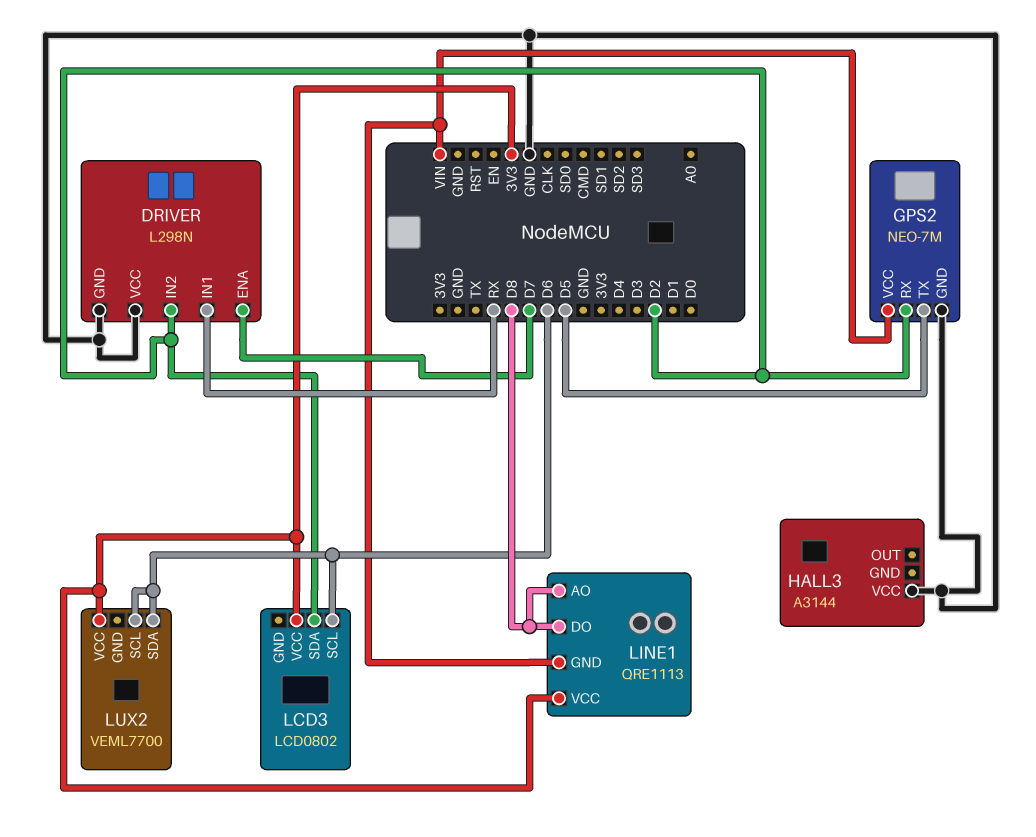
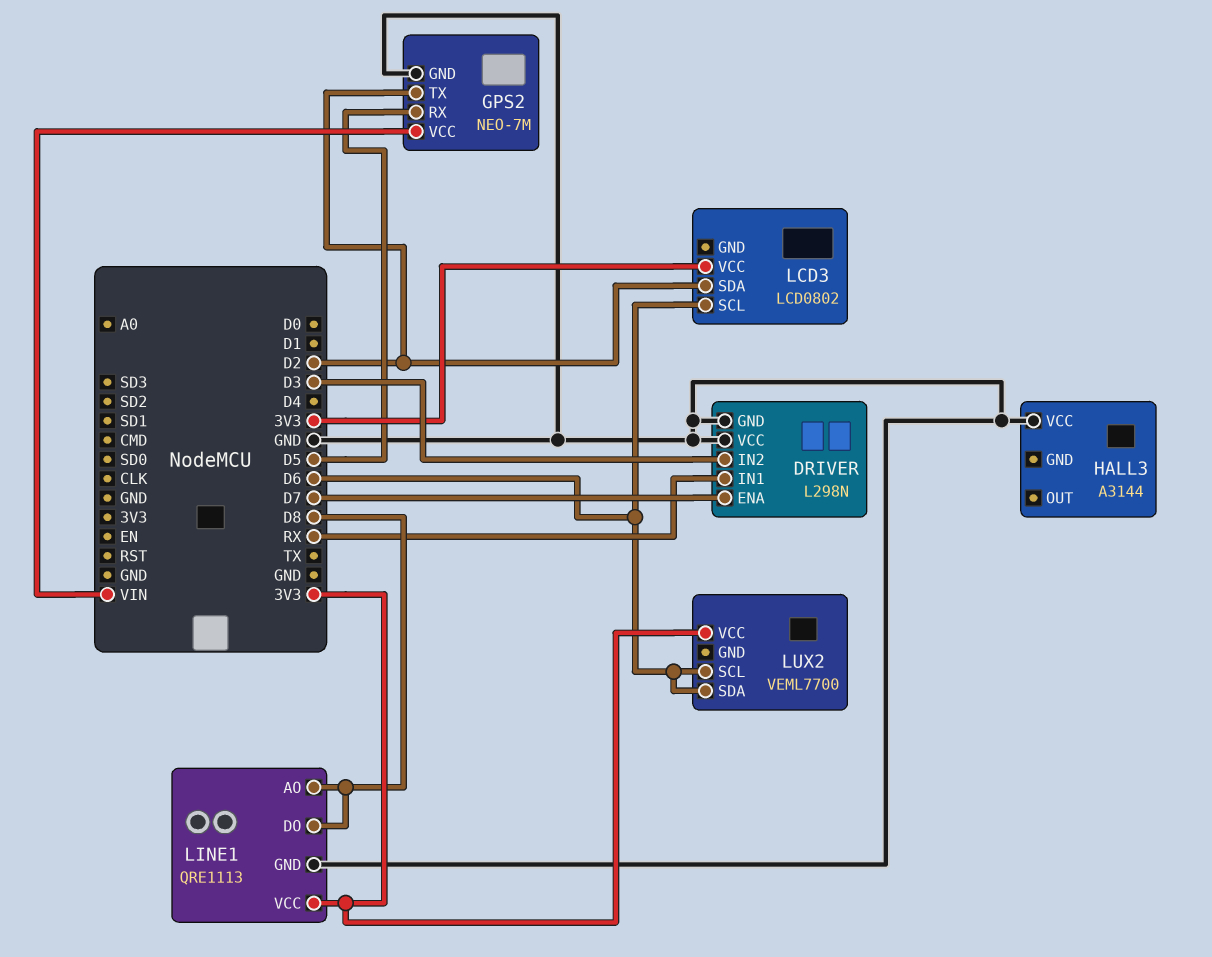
DRIVER pin IN2: D2 -> D3
GPS2 pin RX: D2 -> D5
GPS2 pin TX: D5 -> D2
LINE1 pin GND: VIN -> GND

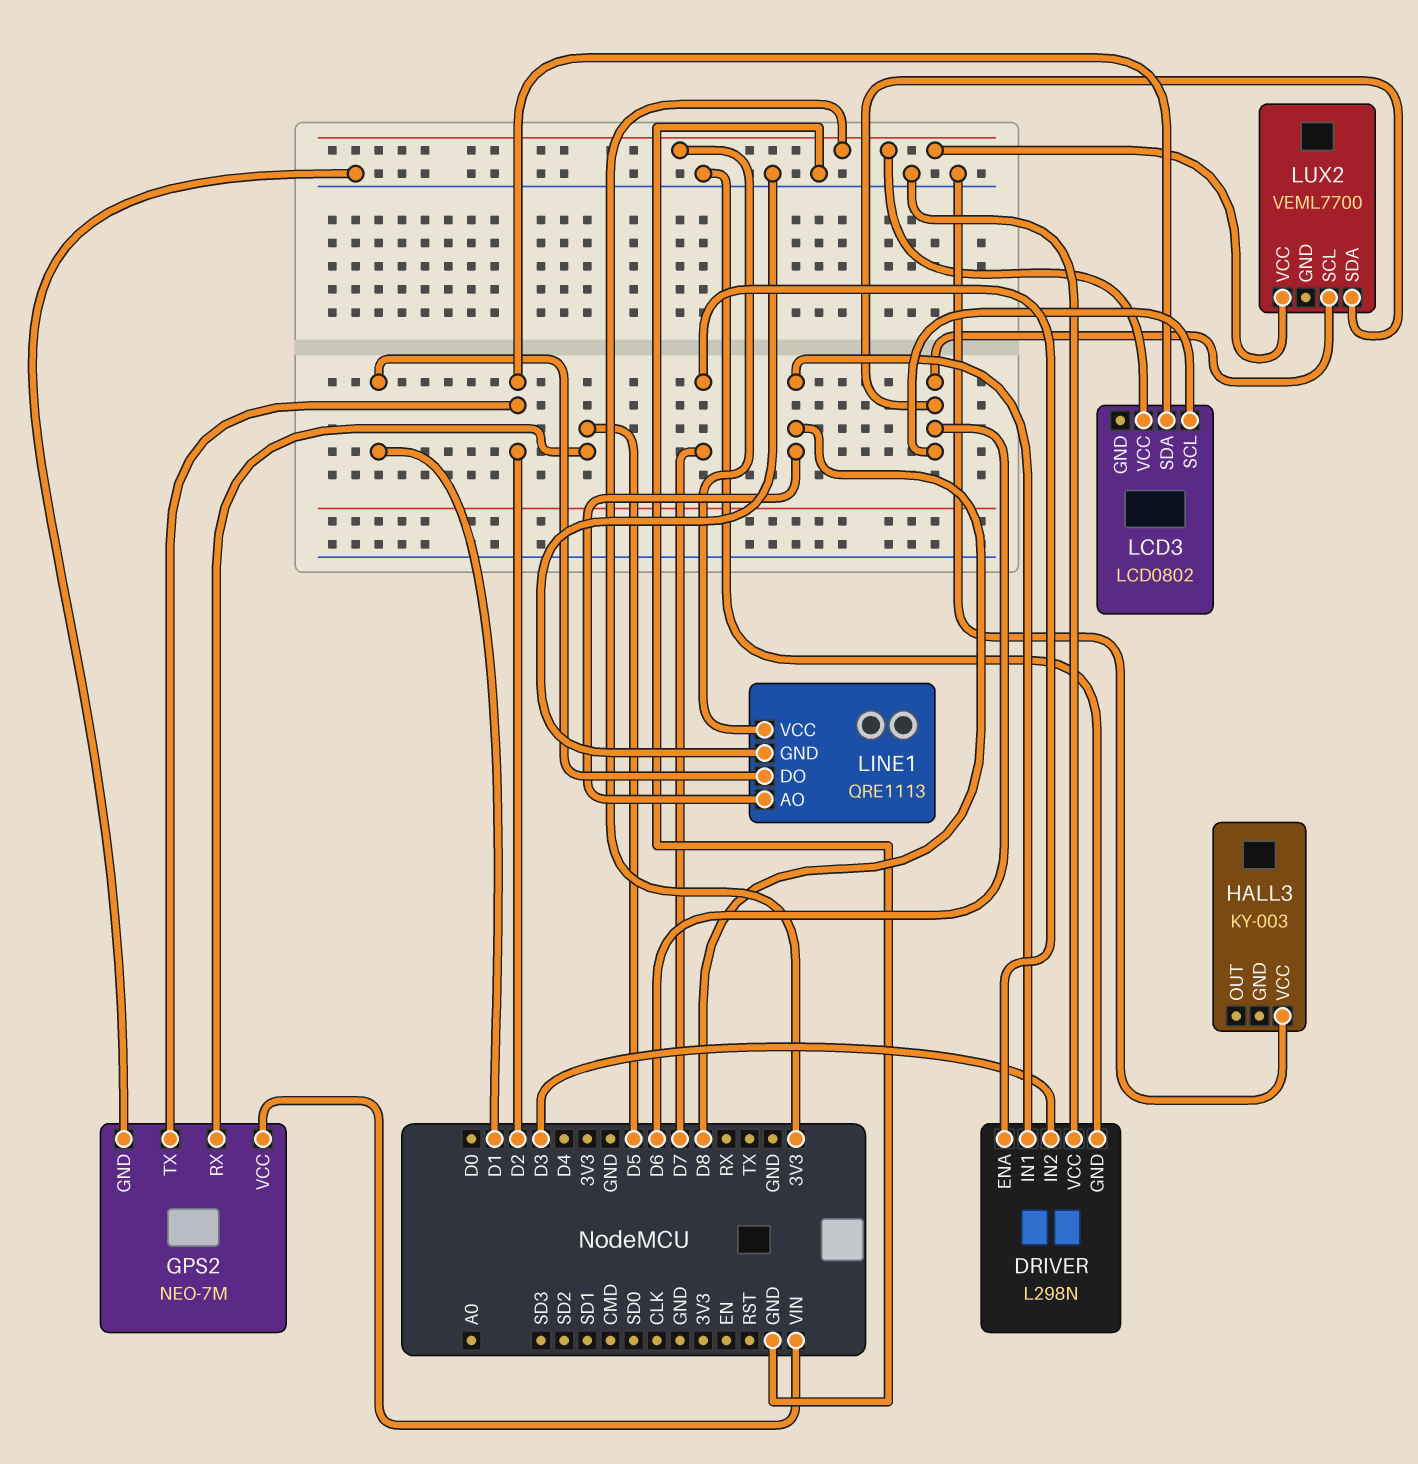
DRIVER pin IN1: RX -> D8
HALL3: A3144 -> KY-003
LINE1 pin DO: D8 -> D1

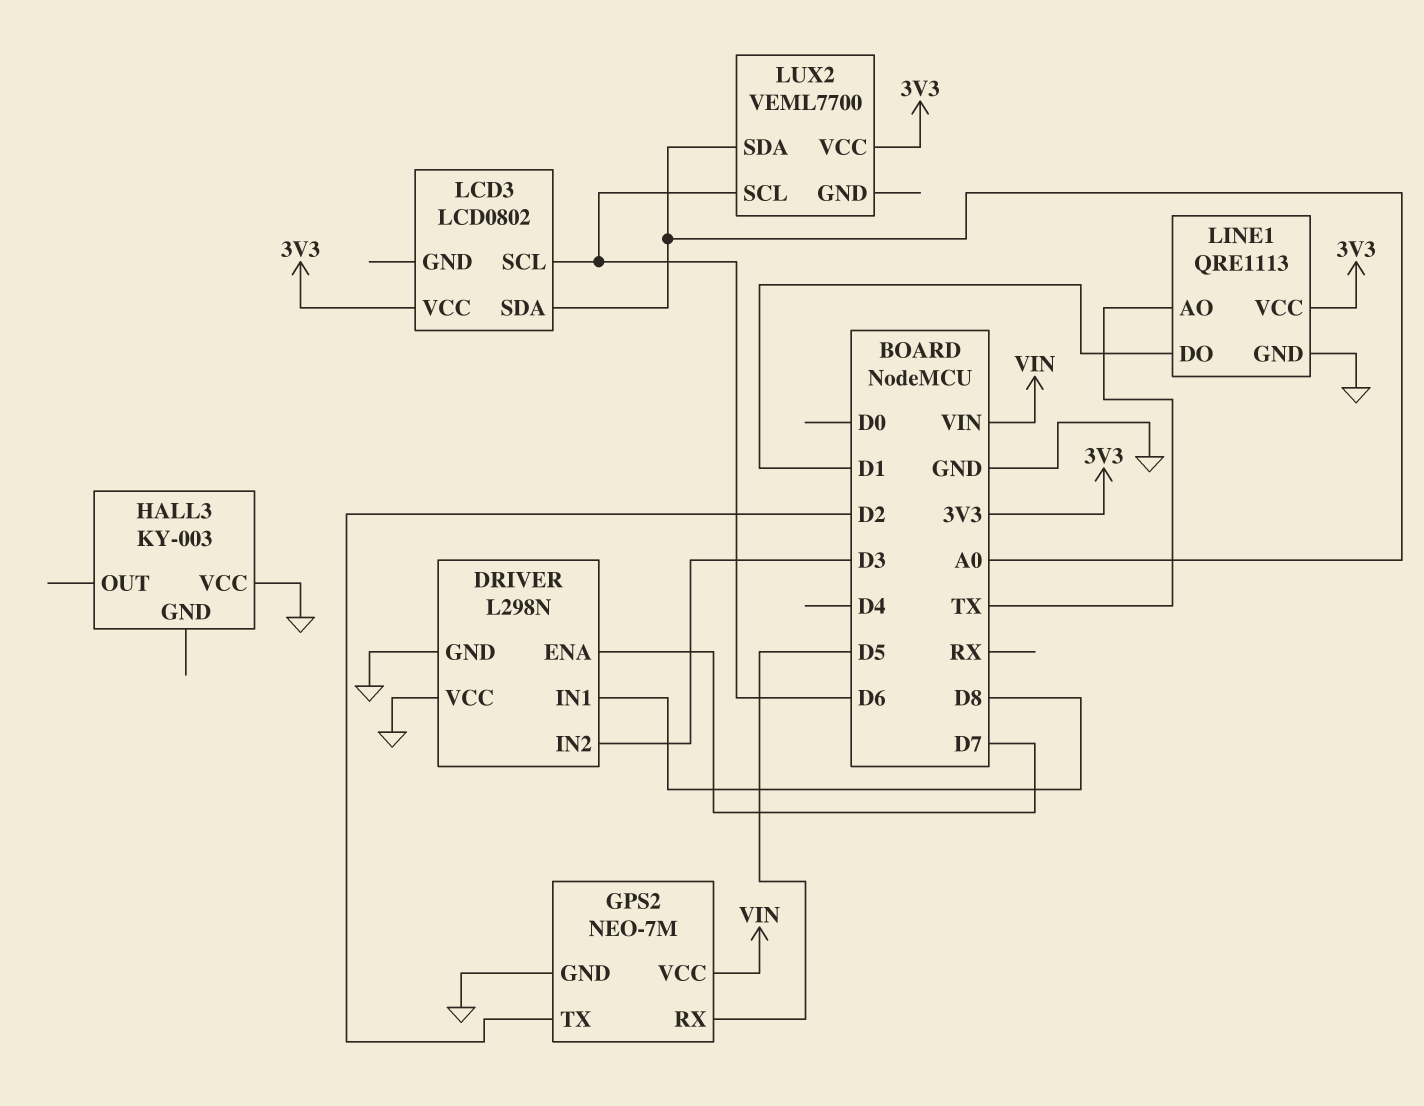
LCD3 pin SDA: D2 -> A0
LINE1 pin AO: D8 -> TX
LUX2 pin SDA: D6 -> A0

